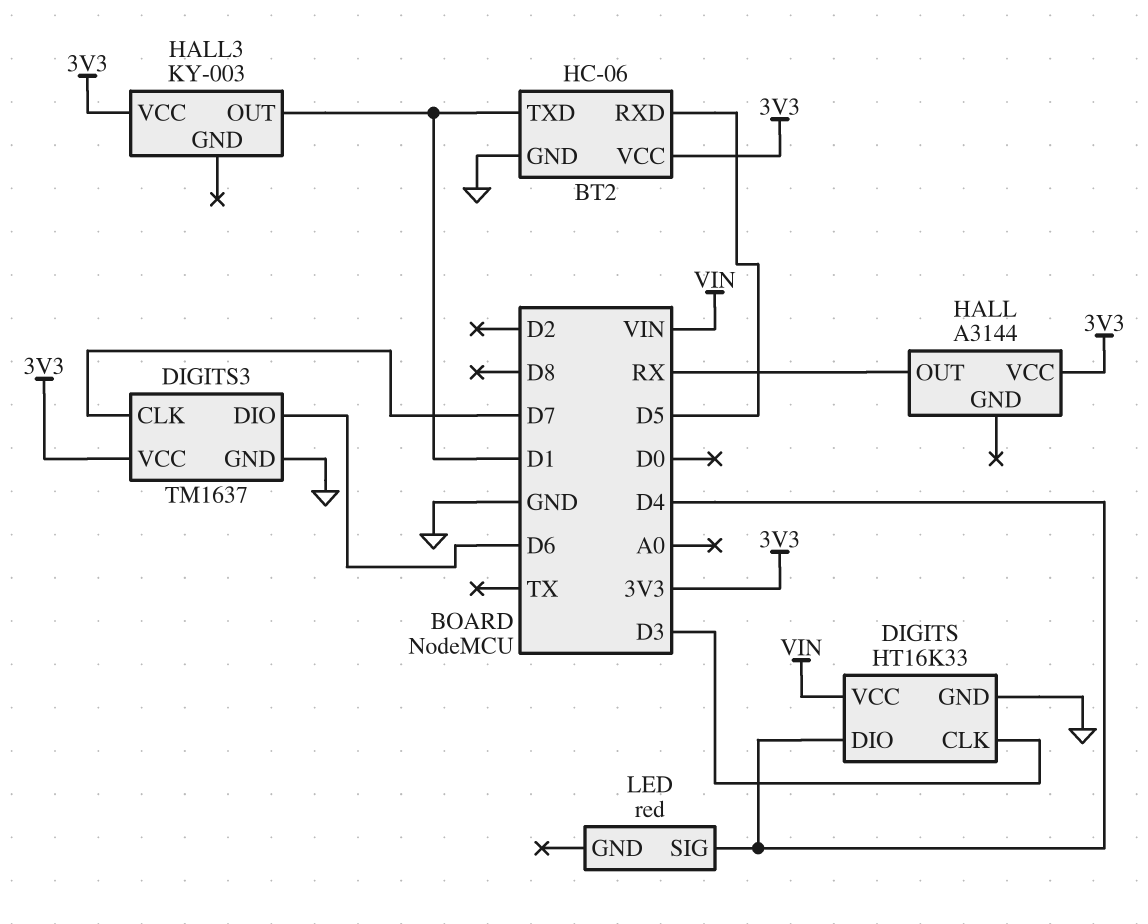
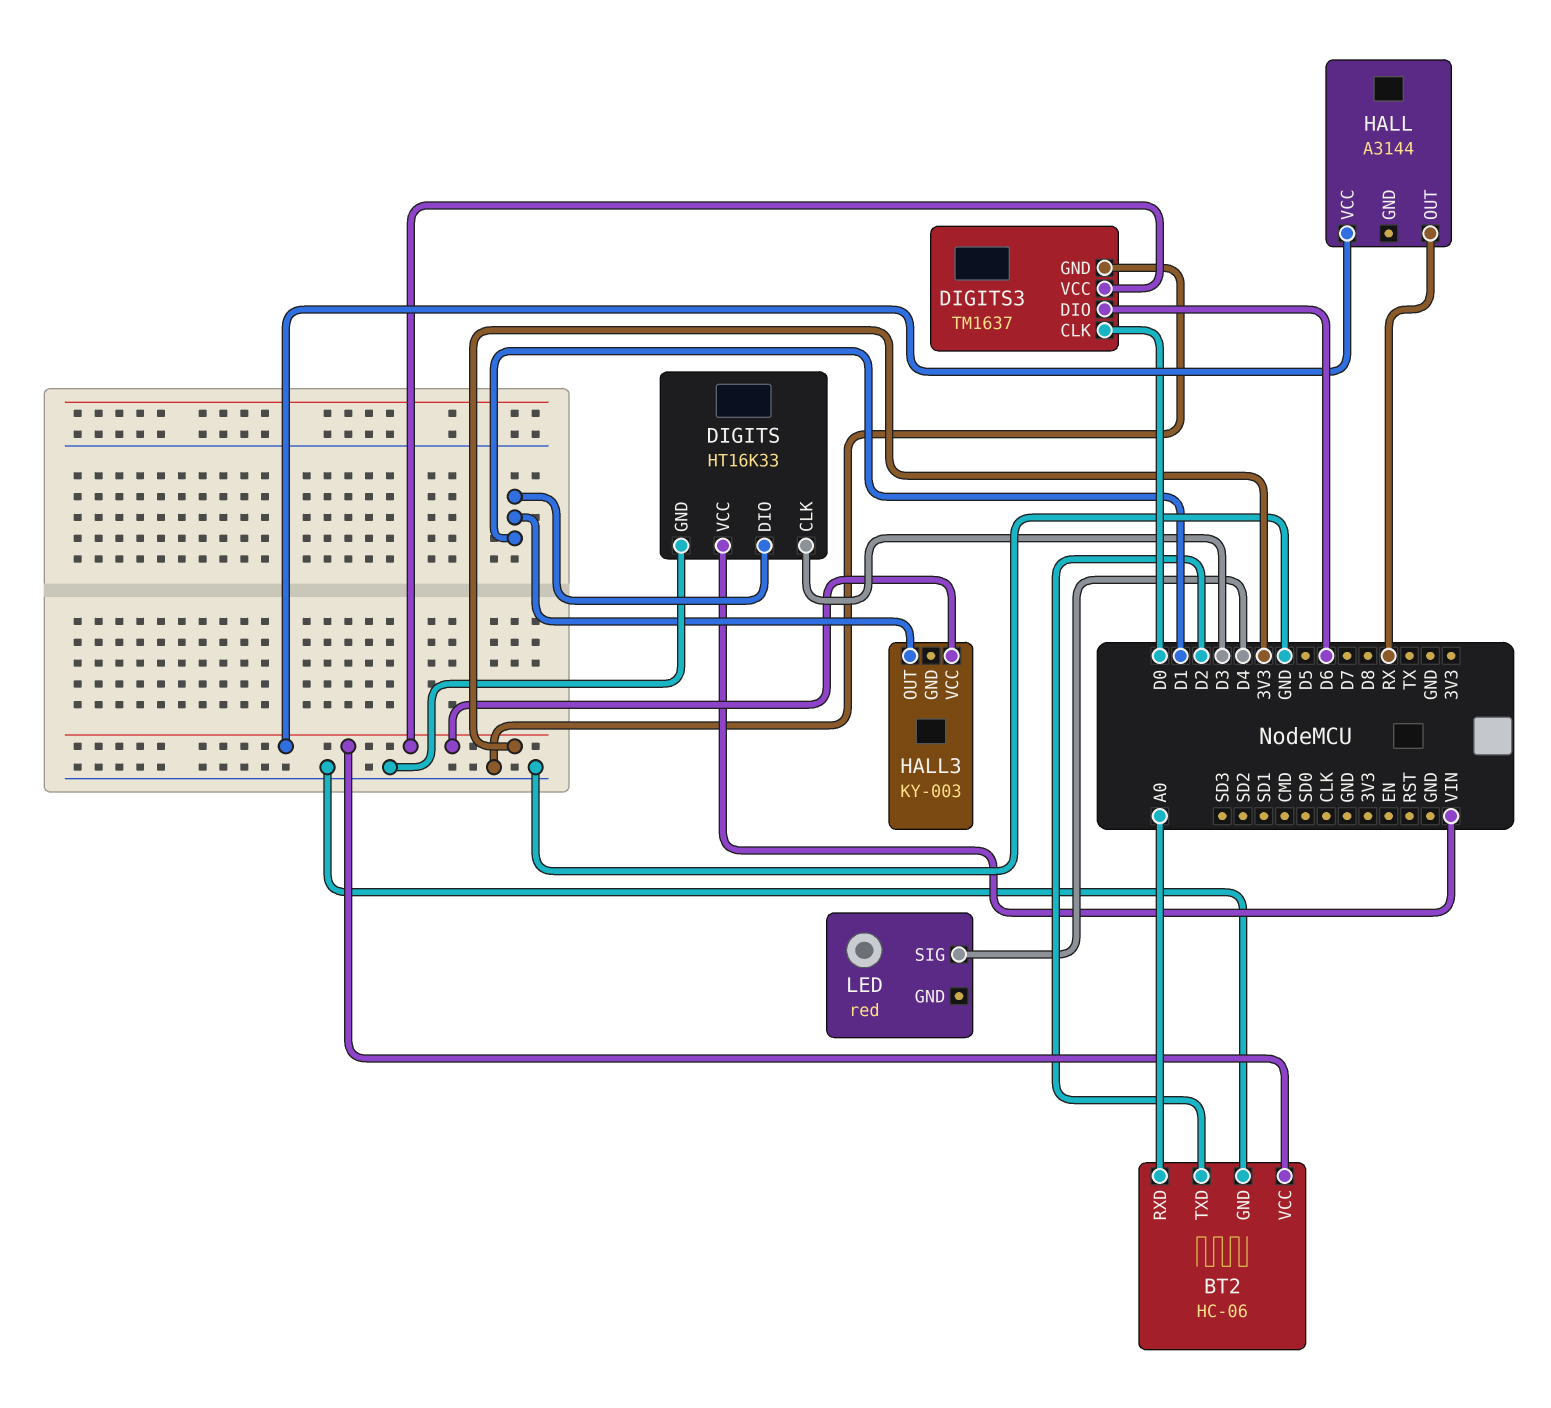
BT2 pin RXD: D5 -> A0
BT2 pin TXD: D1 -> D2
DIGITS pin DIO: D4 -> D1
DIGITS3 pin CLK: D7 -> D0

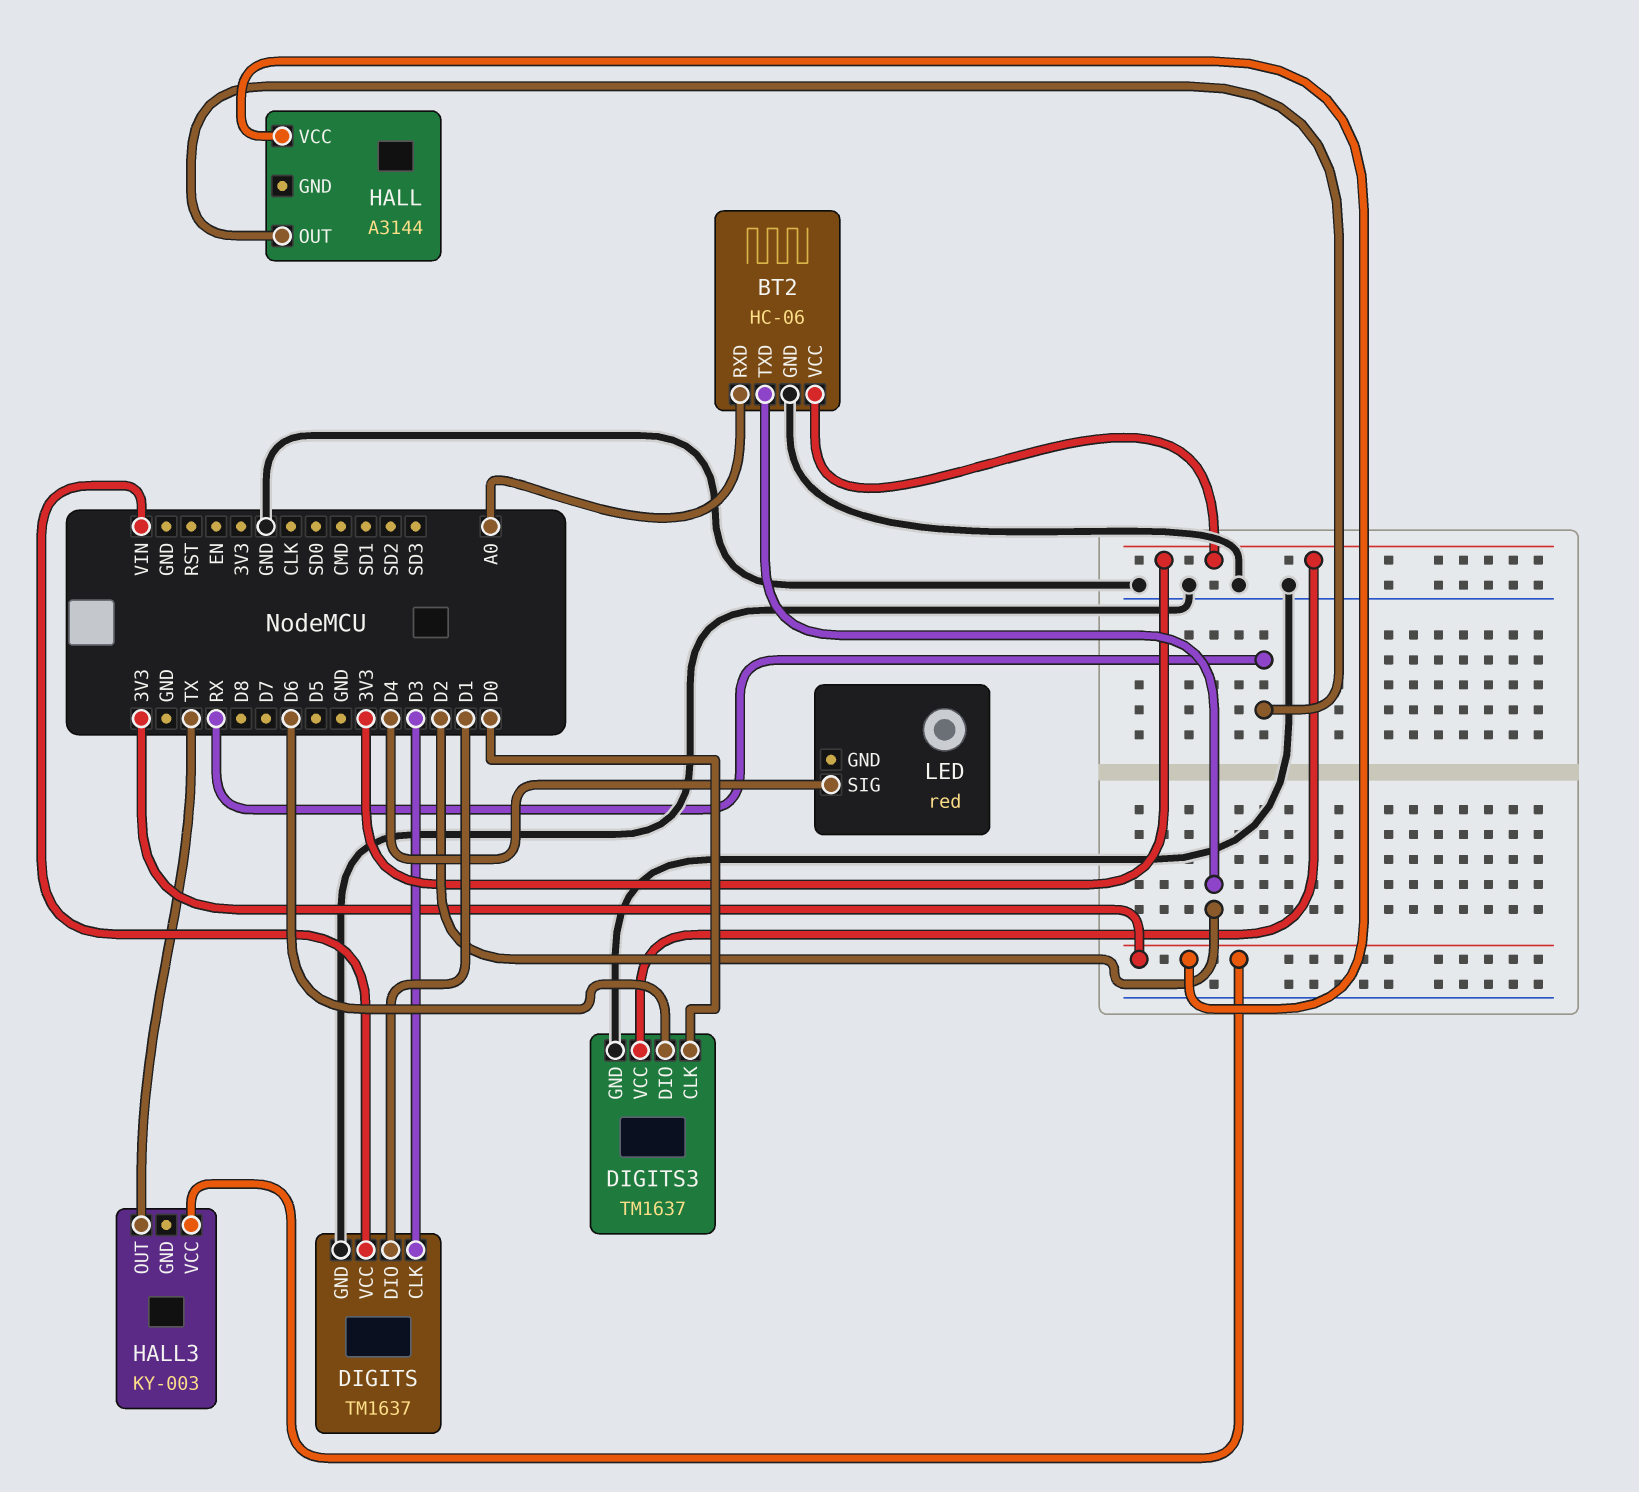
DIGITS: HT16K33 -> TM1637
HALL3 pin OUT: D1 -> TX

